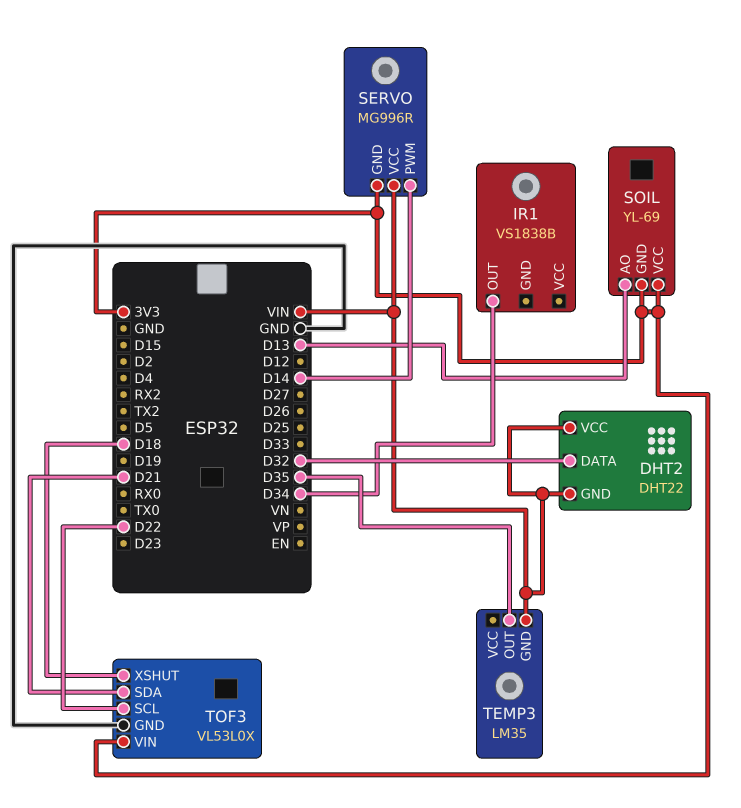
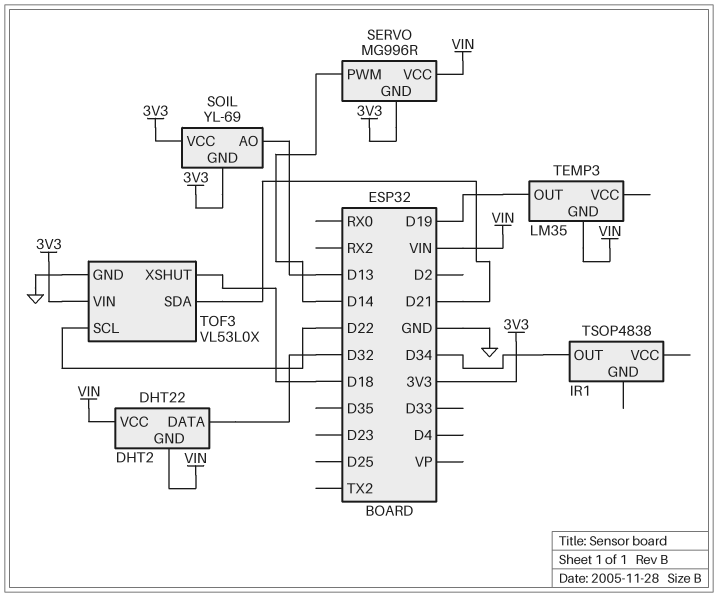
IR1: VS1838B -> TSOP4838
TEMP3 pin OUT: D35 -> D19

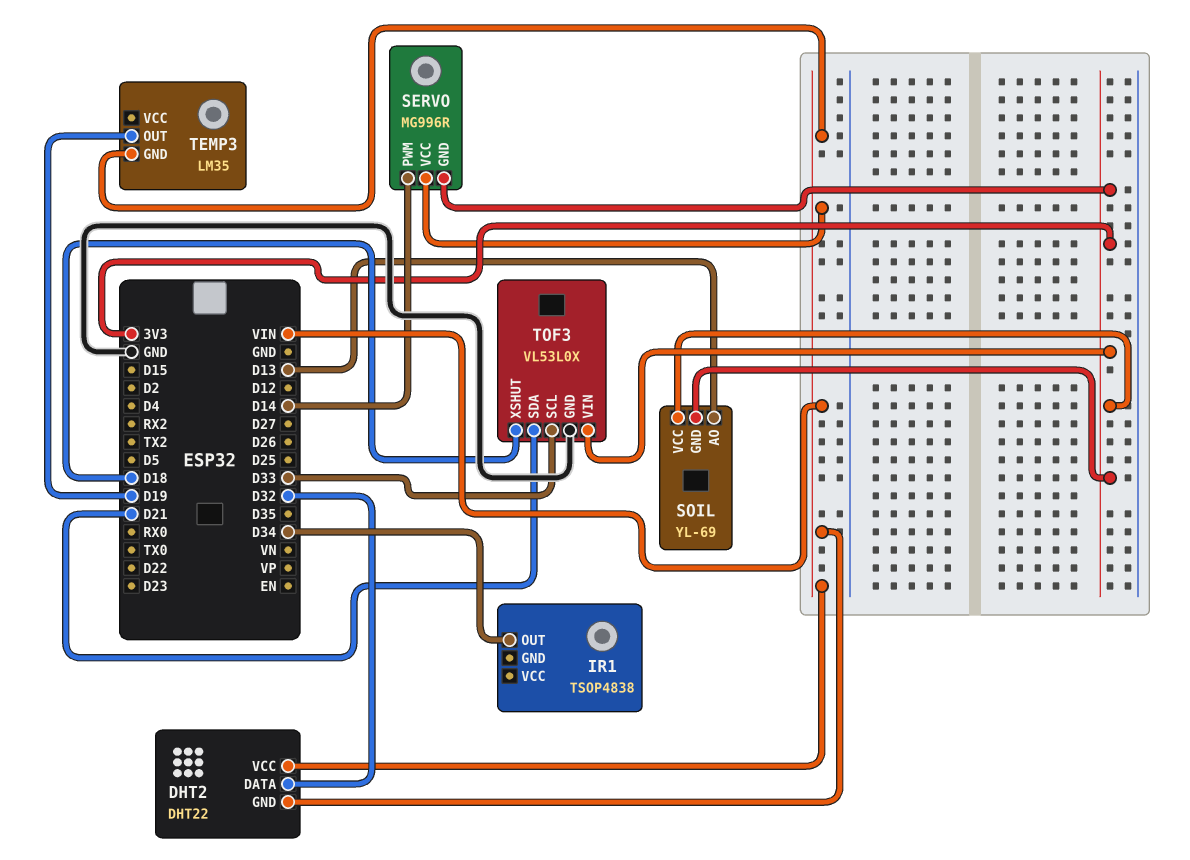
TOF3 pin SCL: D22 -> D33

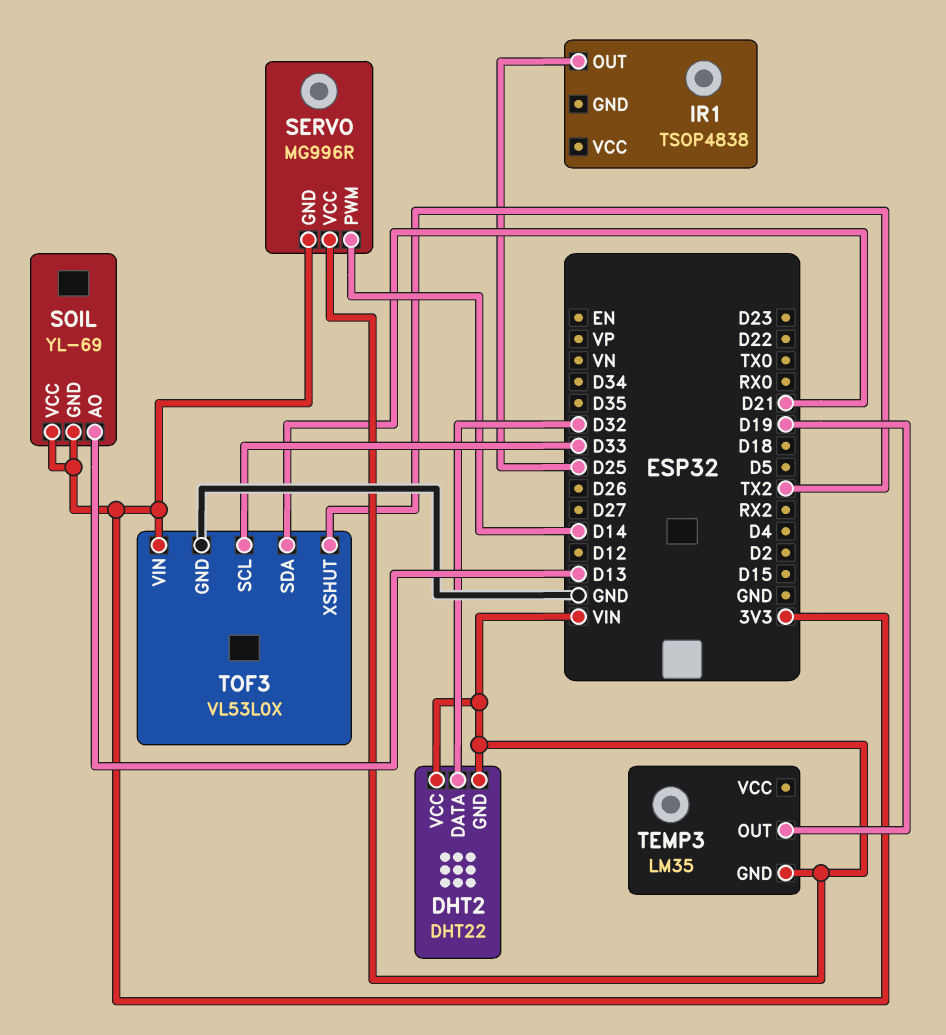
IR1 pin OUT: D34 -> D25
TOF3 pin XSHUT: D18 -> TX2

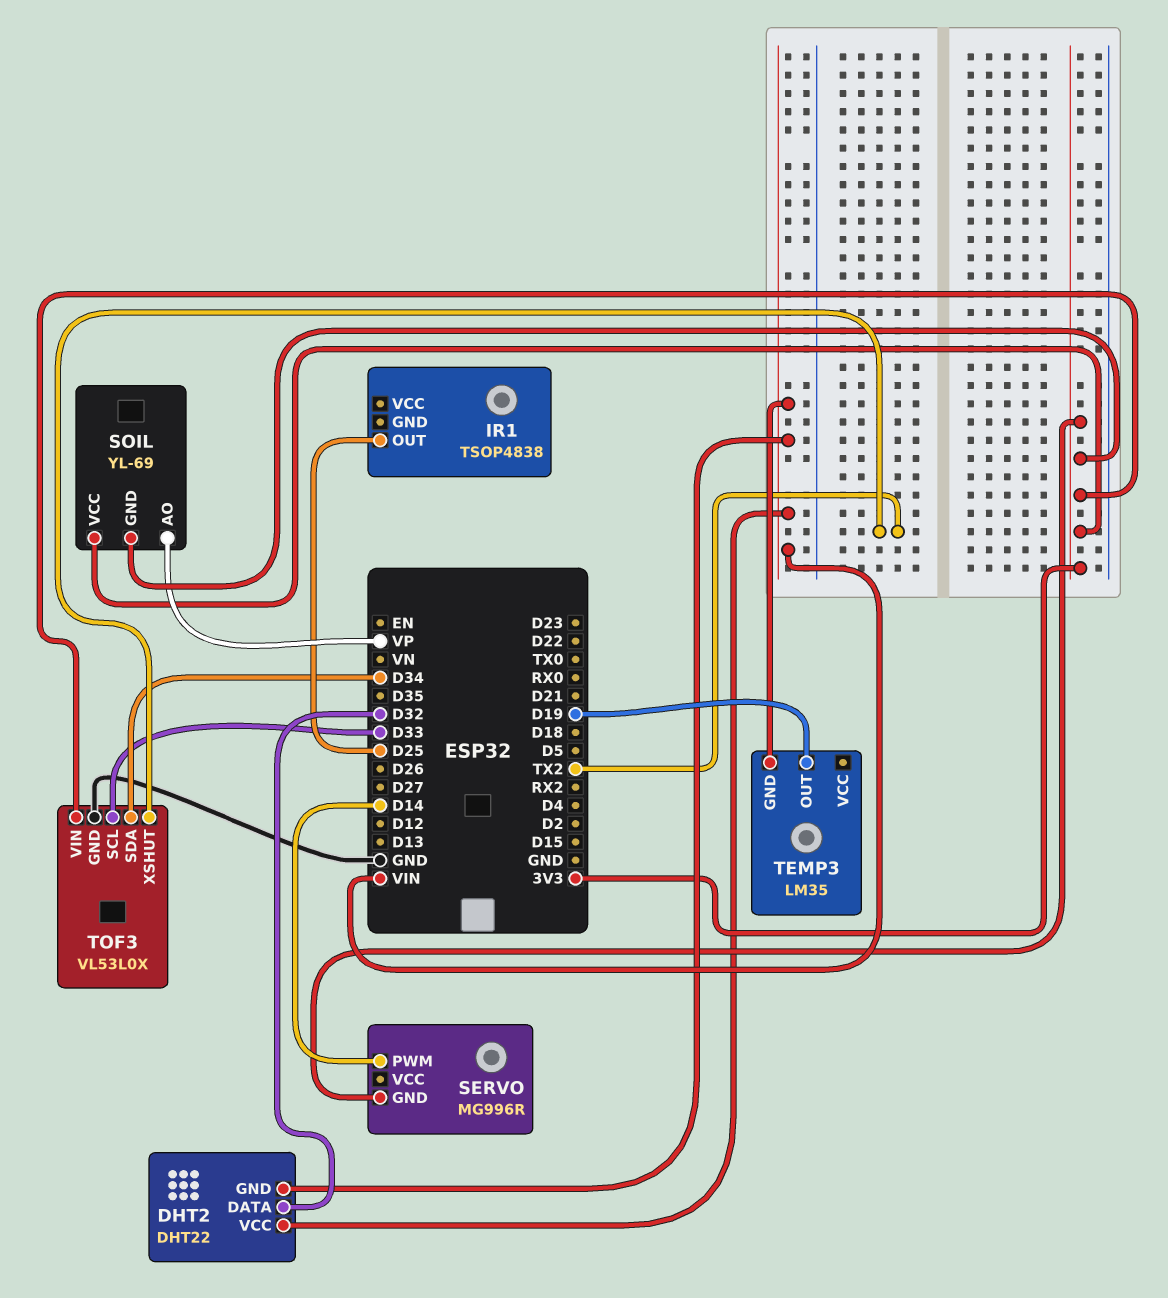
SERVO pin VCC: VIN -> none
SOIL pin AO: D13 -> VP
TOF3 pin SDA: D21 -> D34

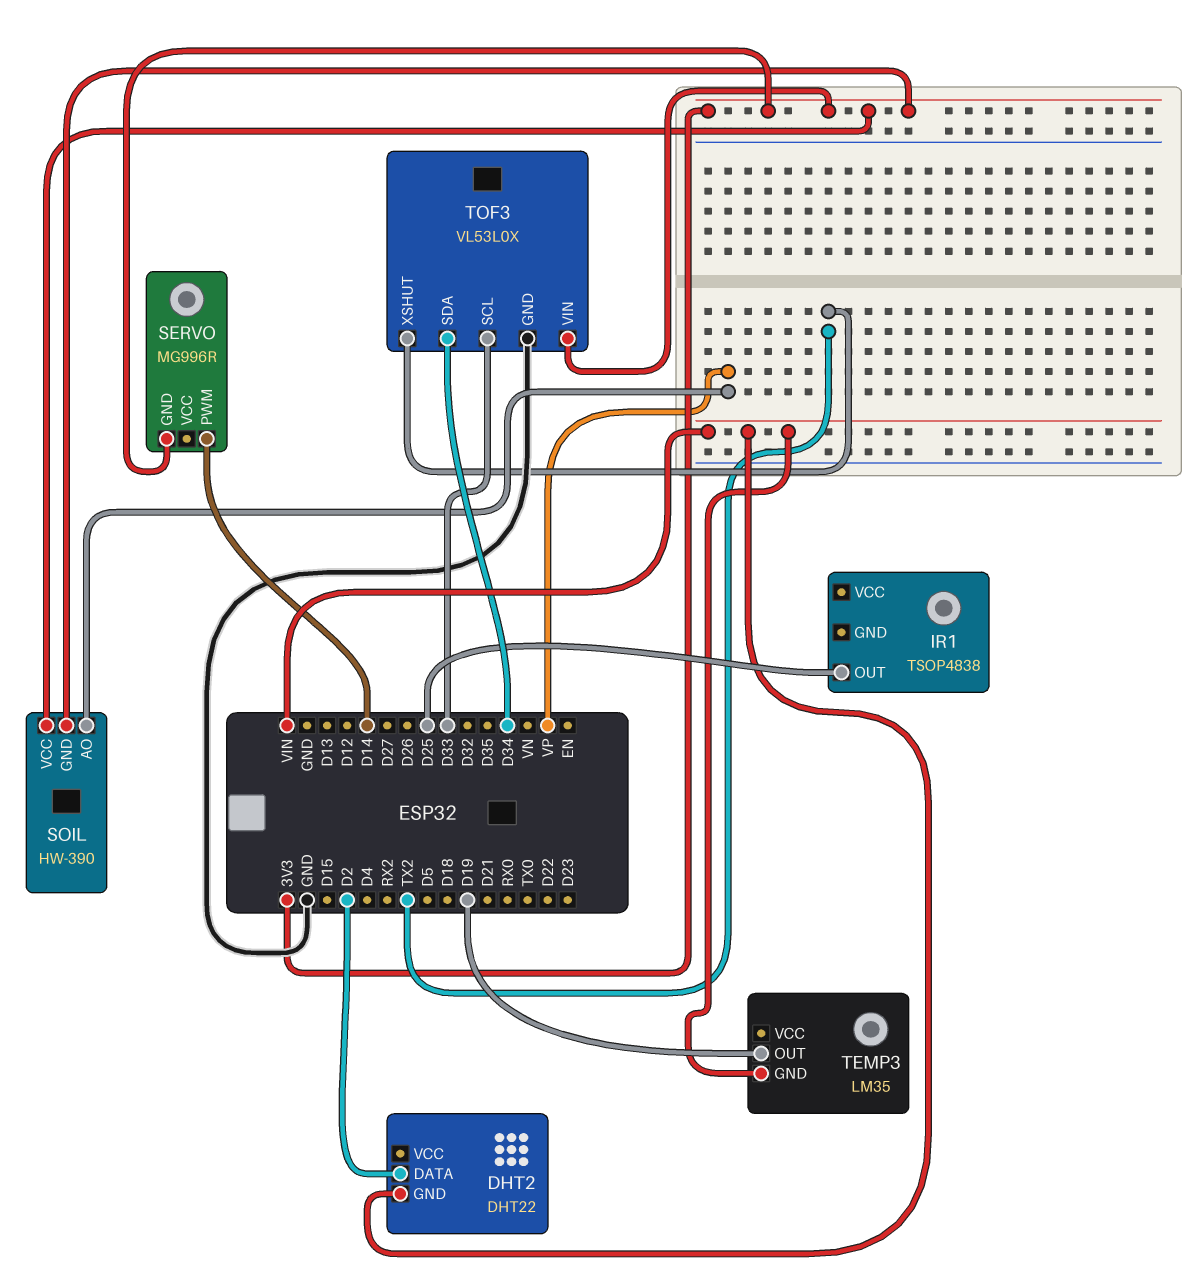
DHT2 pin DATA: D32 -> D2
DHT2 pin VCC: VIN -> none
SOIL: YL-69 -> HW-390

